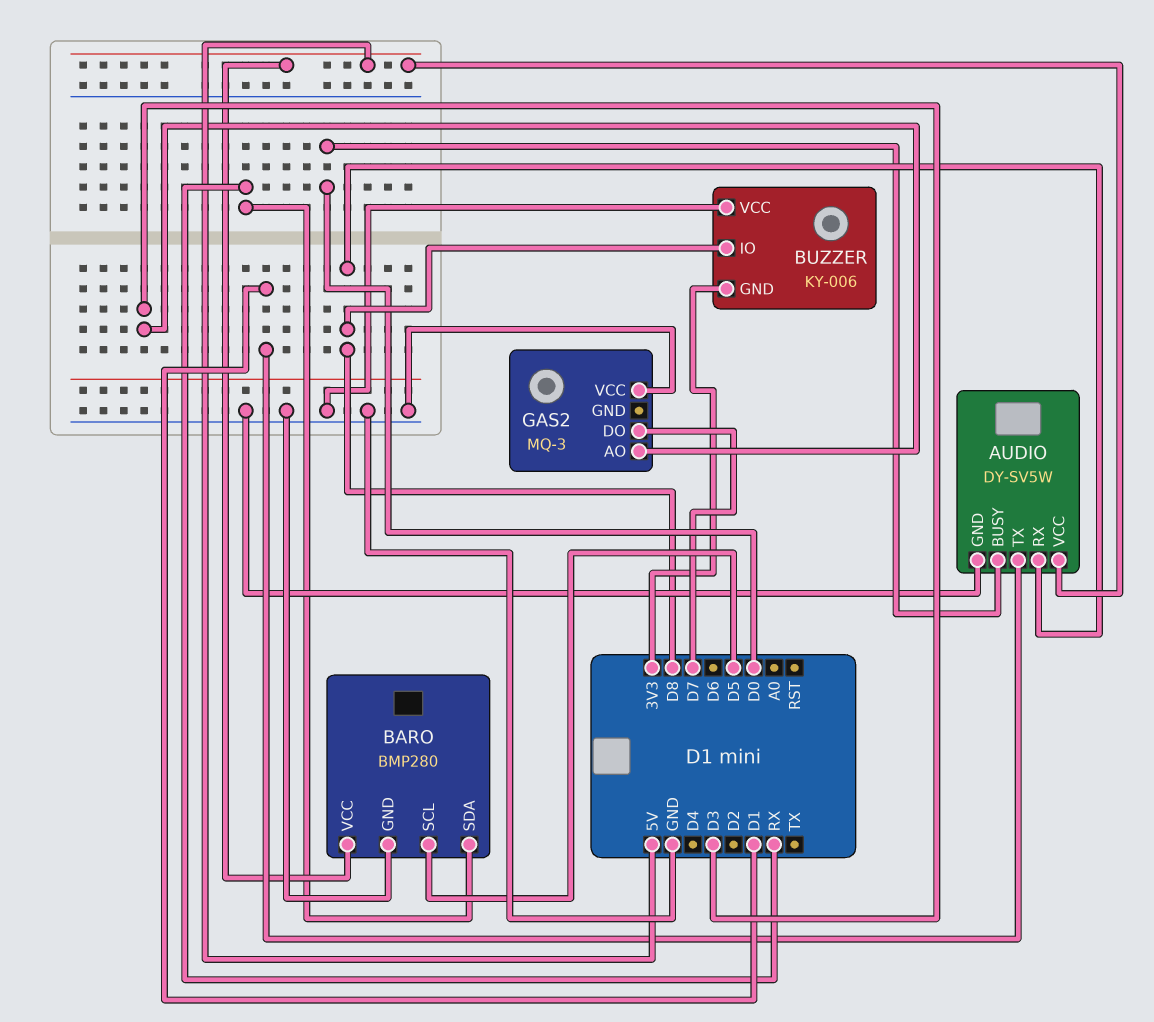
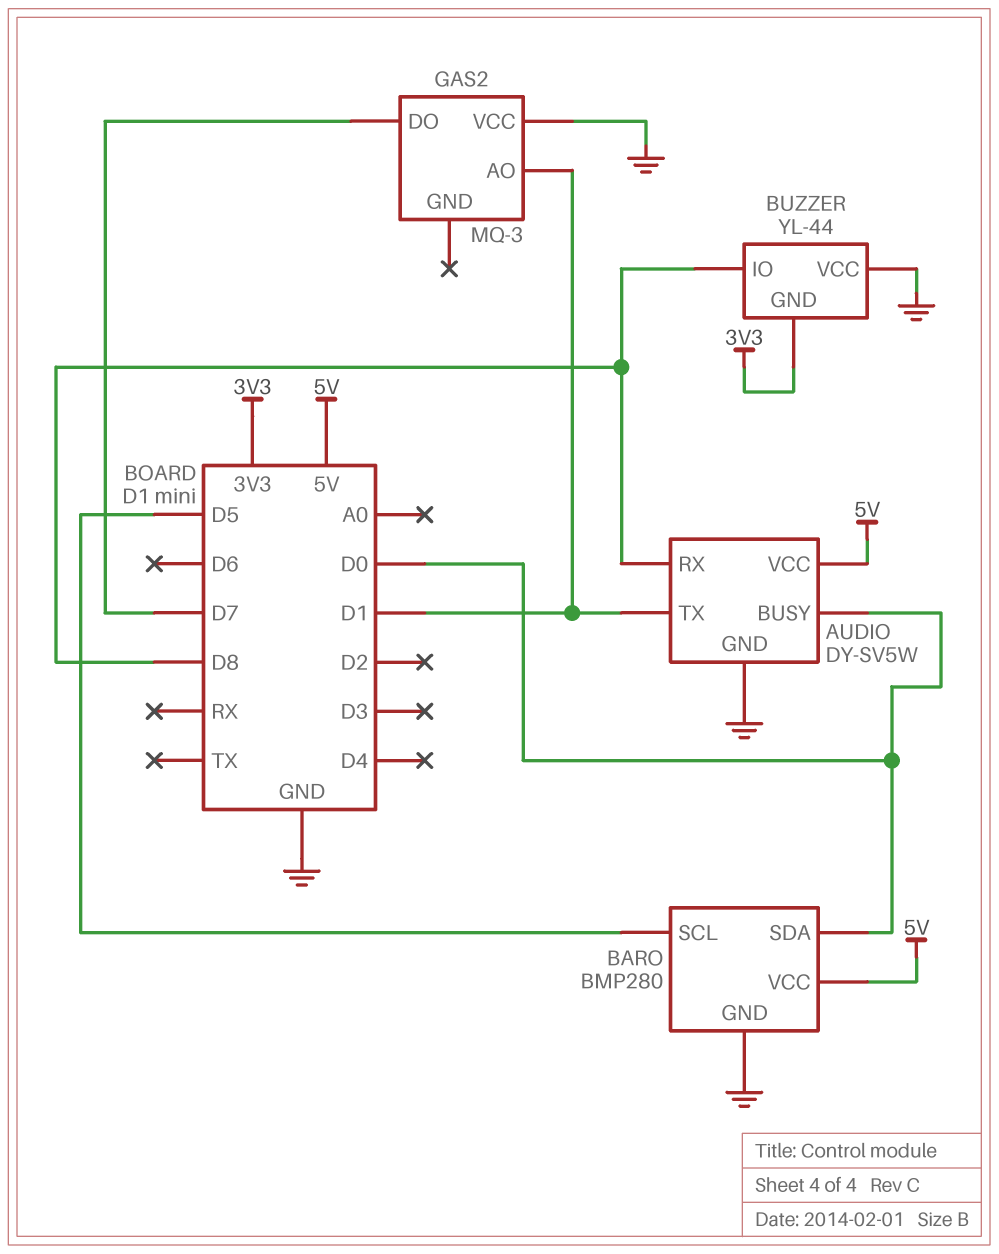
BARO pin SDA: RX -> D0
BUZZER: KY-006 -> YL-44
GAS2 pin AO: D3 -> D1

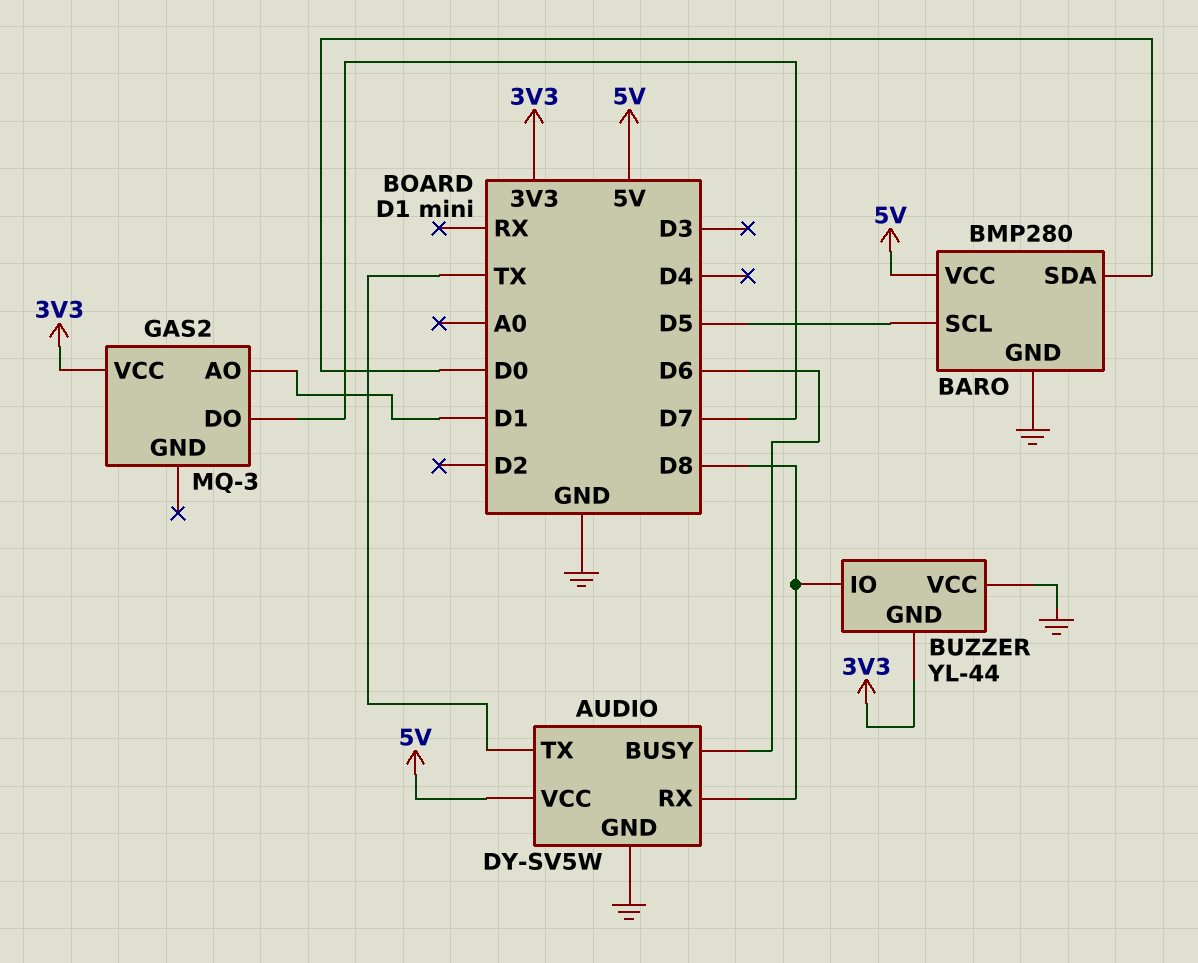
AUDIO pin BUSY: D0 -> D6
AUDIO pin TX: D1 -> TX
GAS2 pin VCC: GND -> 3V3

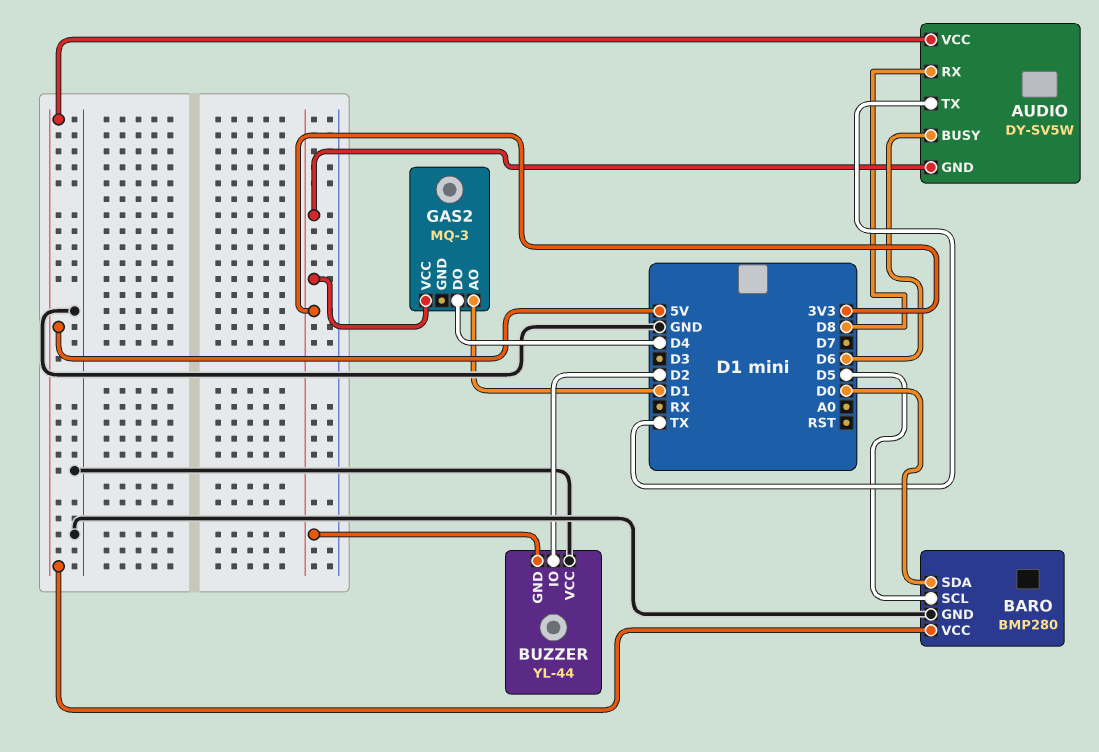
AUDIO pin GND: GND -> 3V3
BUZZER pin IO: D8 -> D2
GAS2 pin DO: D7 -> D4

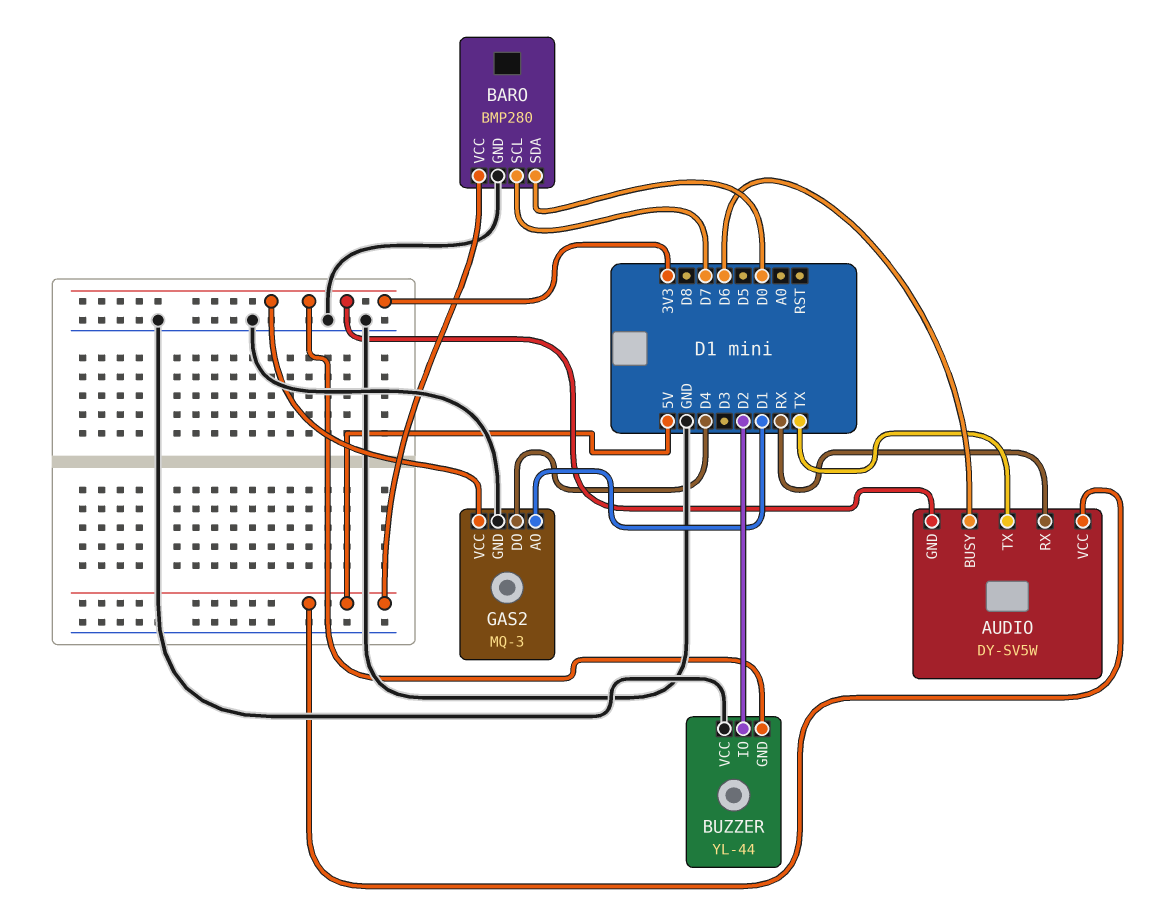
AUDIO pin RX: D8 -> RX
BARO pin SCL: D5 -> D7
GAS2 pin GND: none -> GND

